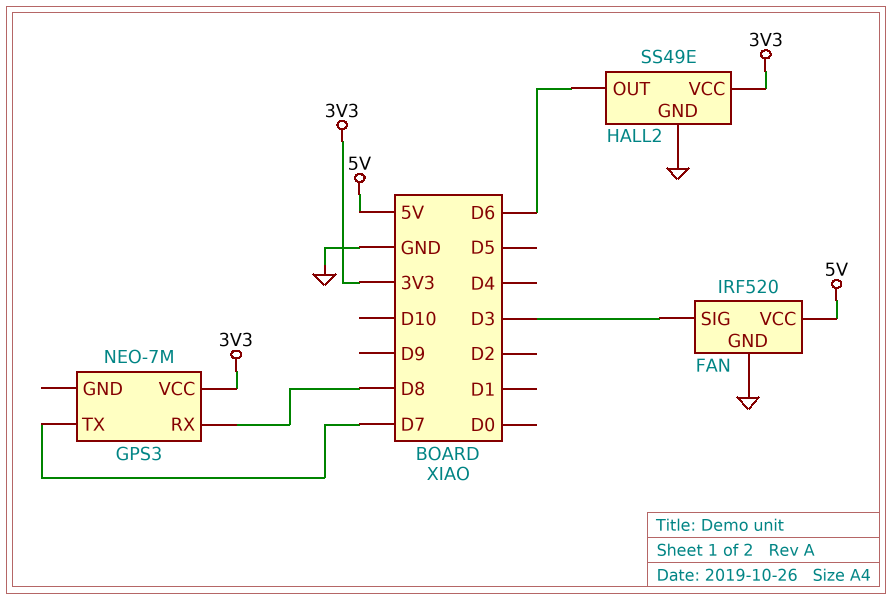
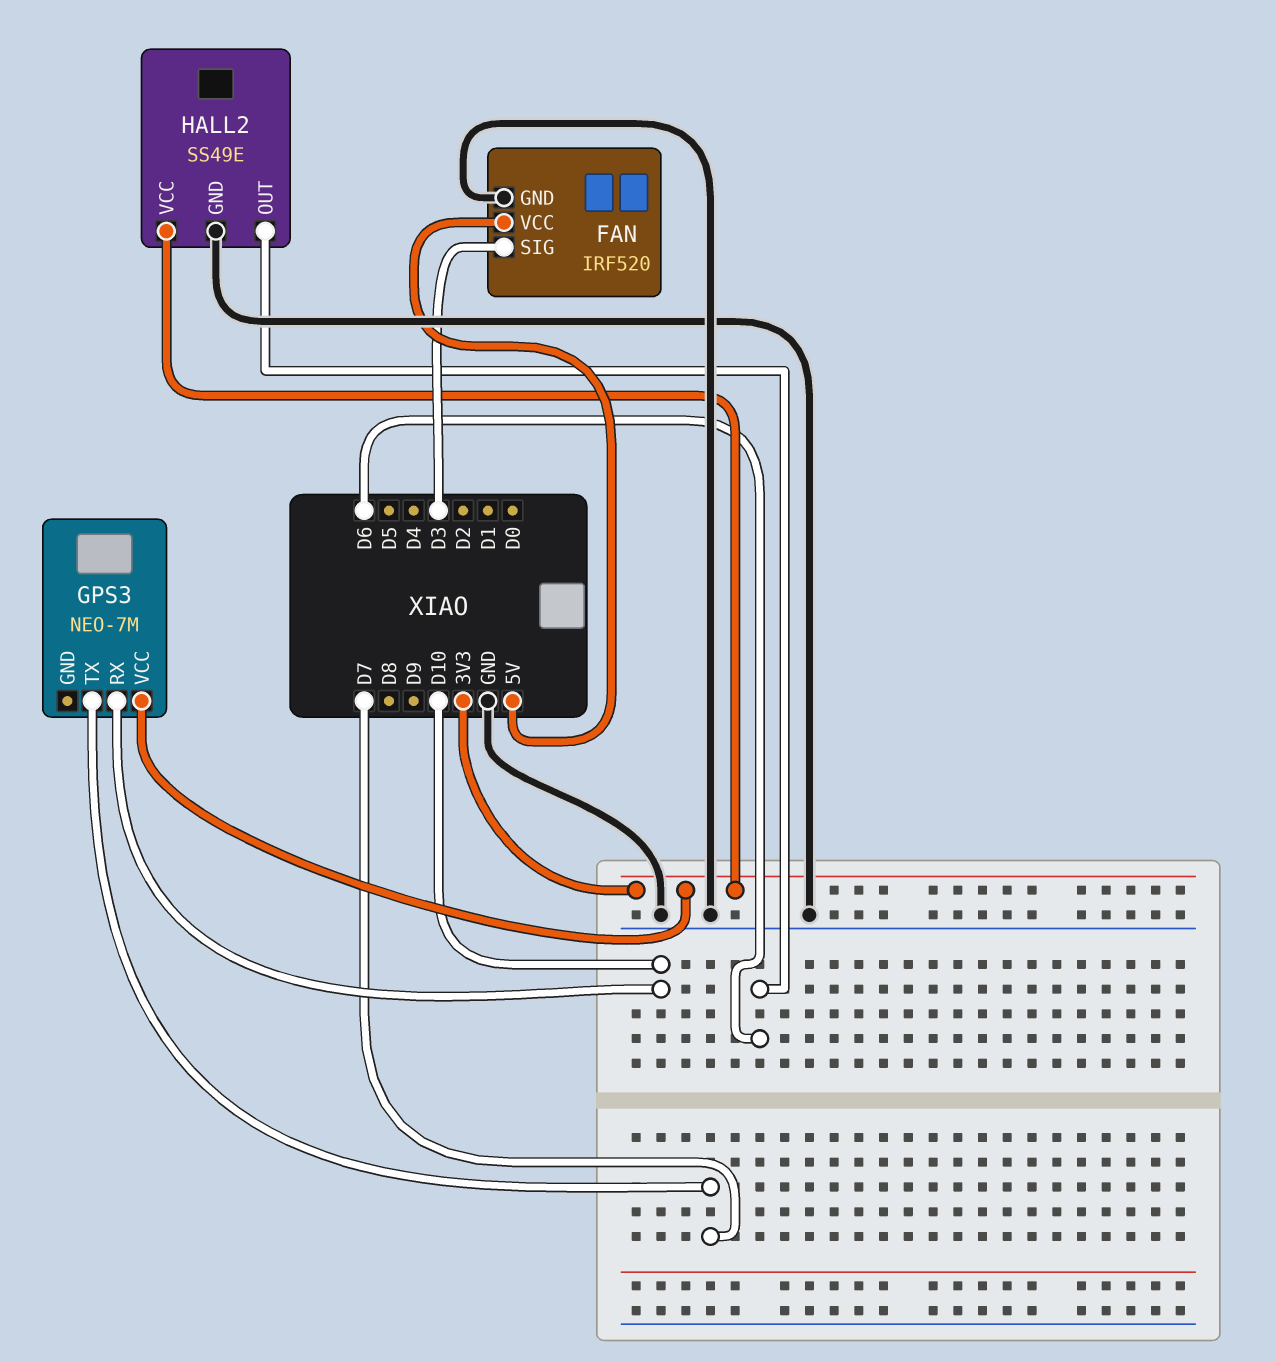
GPS3 pin RX: D8 -> D10

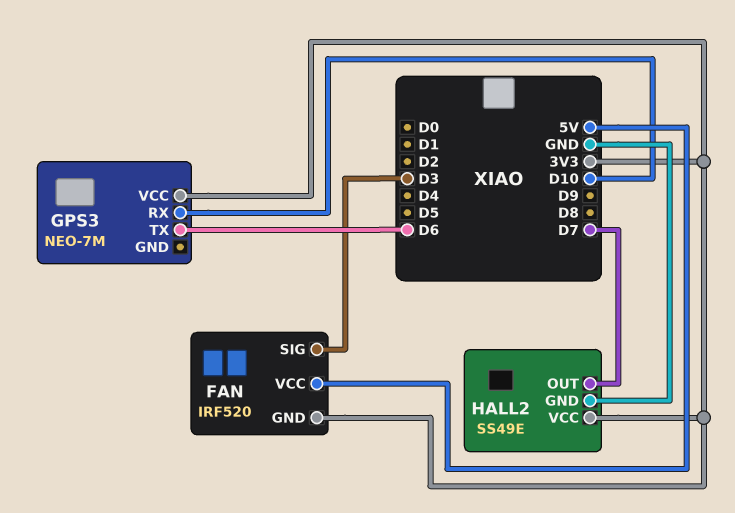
FAN pin GND: GND -> 3V3
GPS3 pin TX: D7 -> D6
HALL2 pin OUT: D6 -> D7

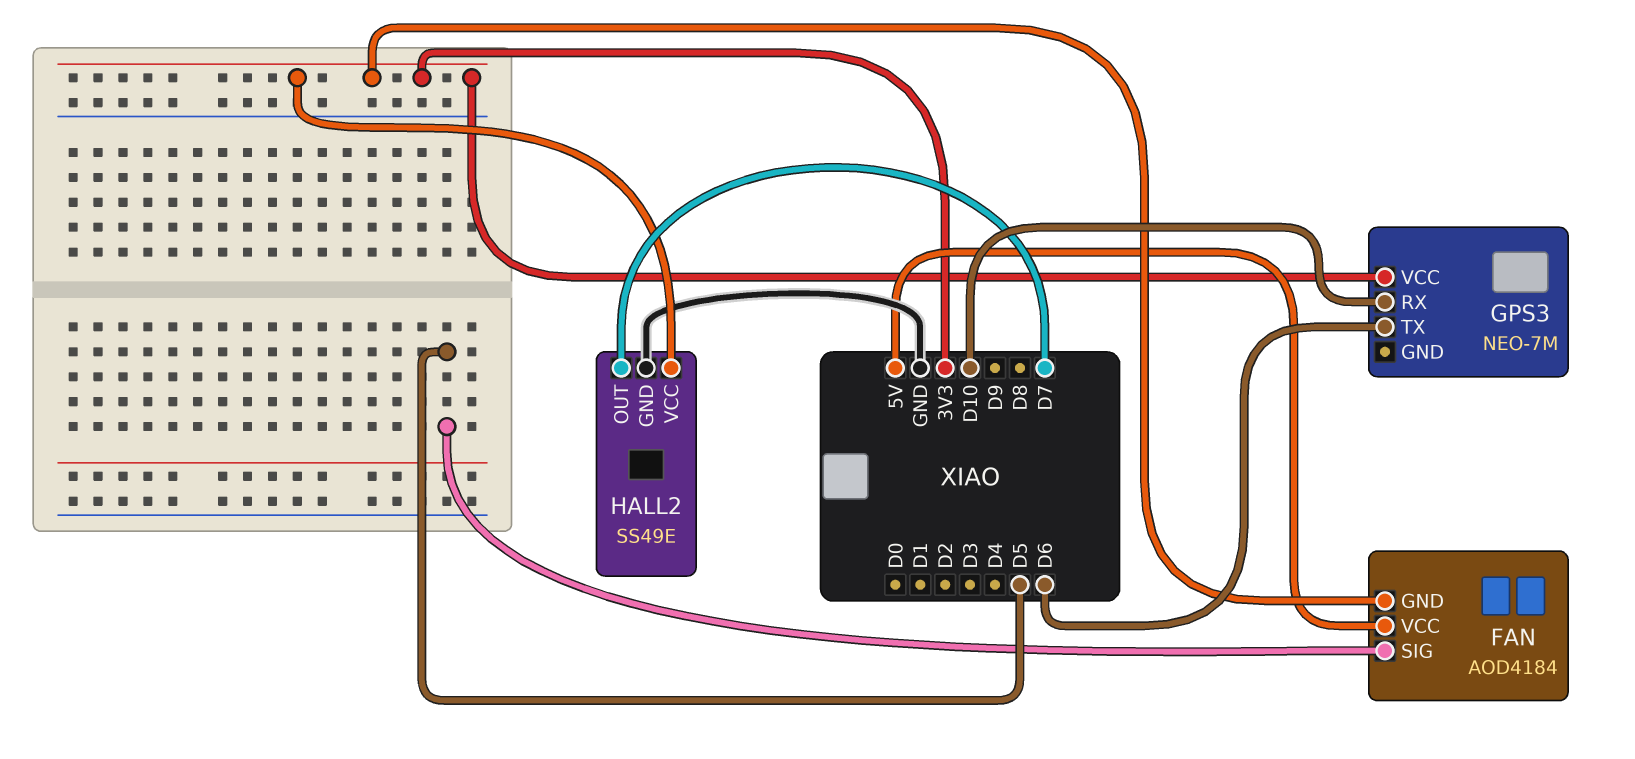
FAN: IRF520 -> AOD4184
FAN pin SIG: D3 -> D5

